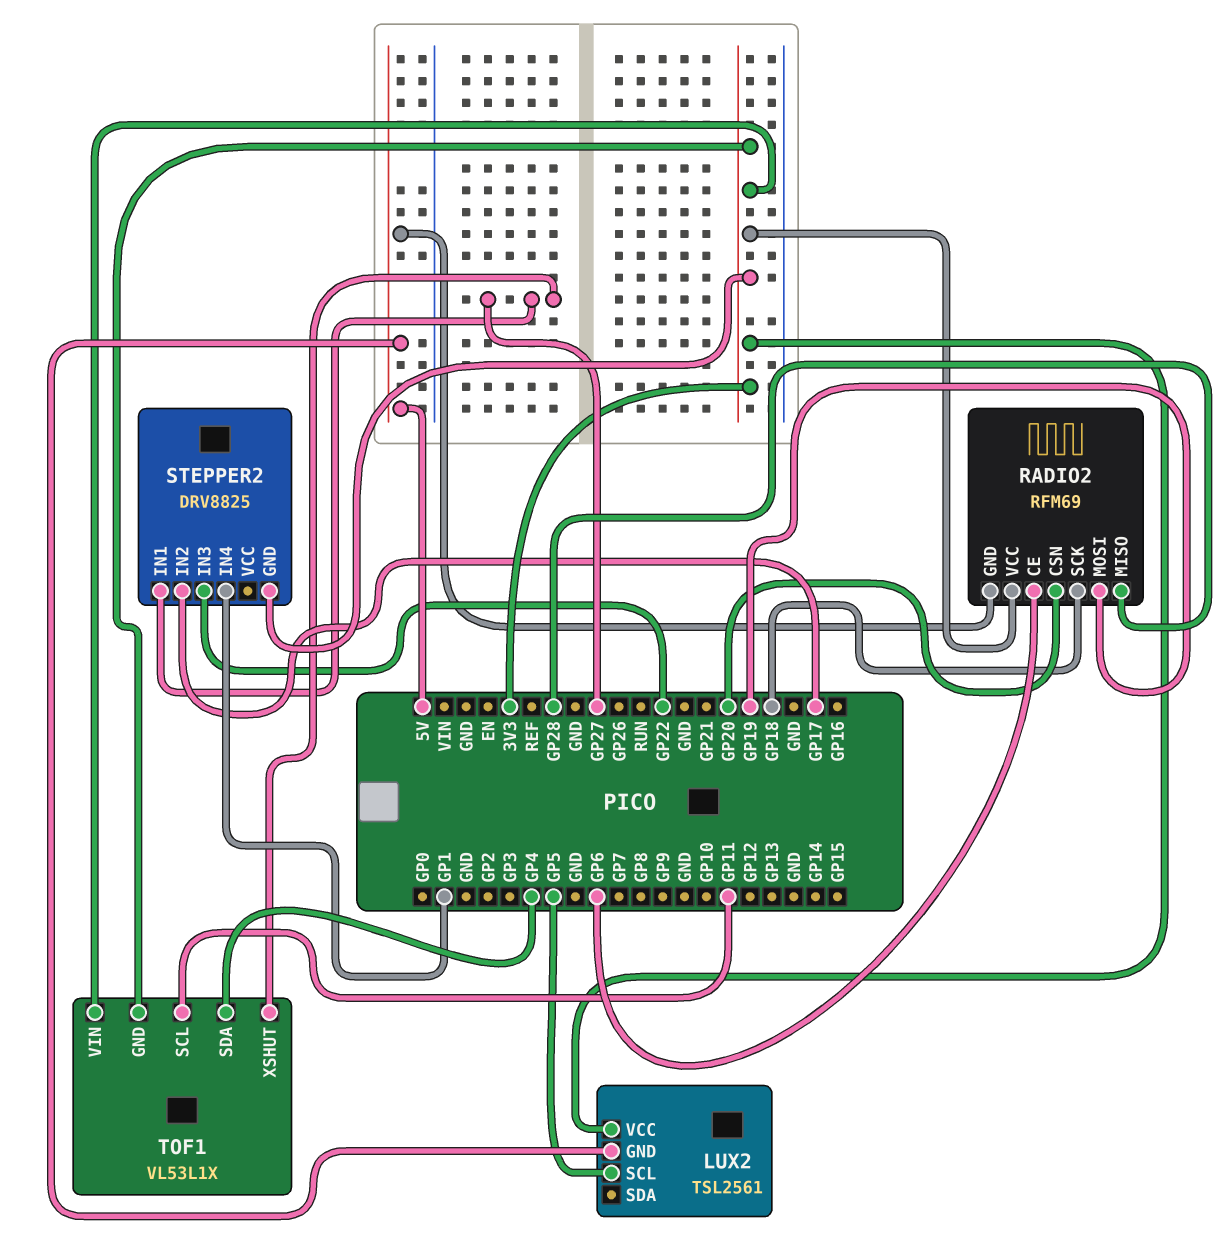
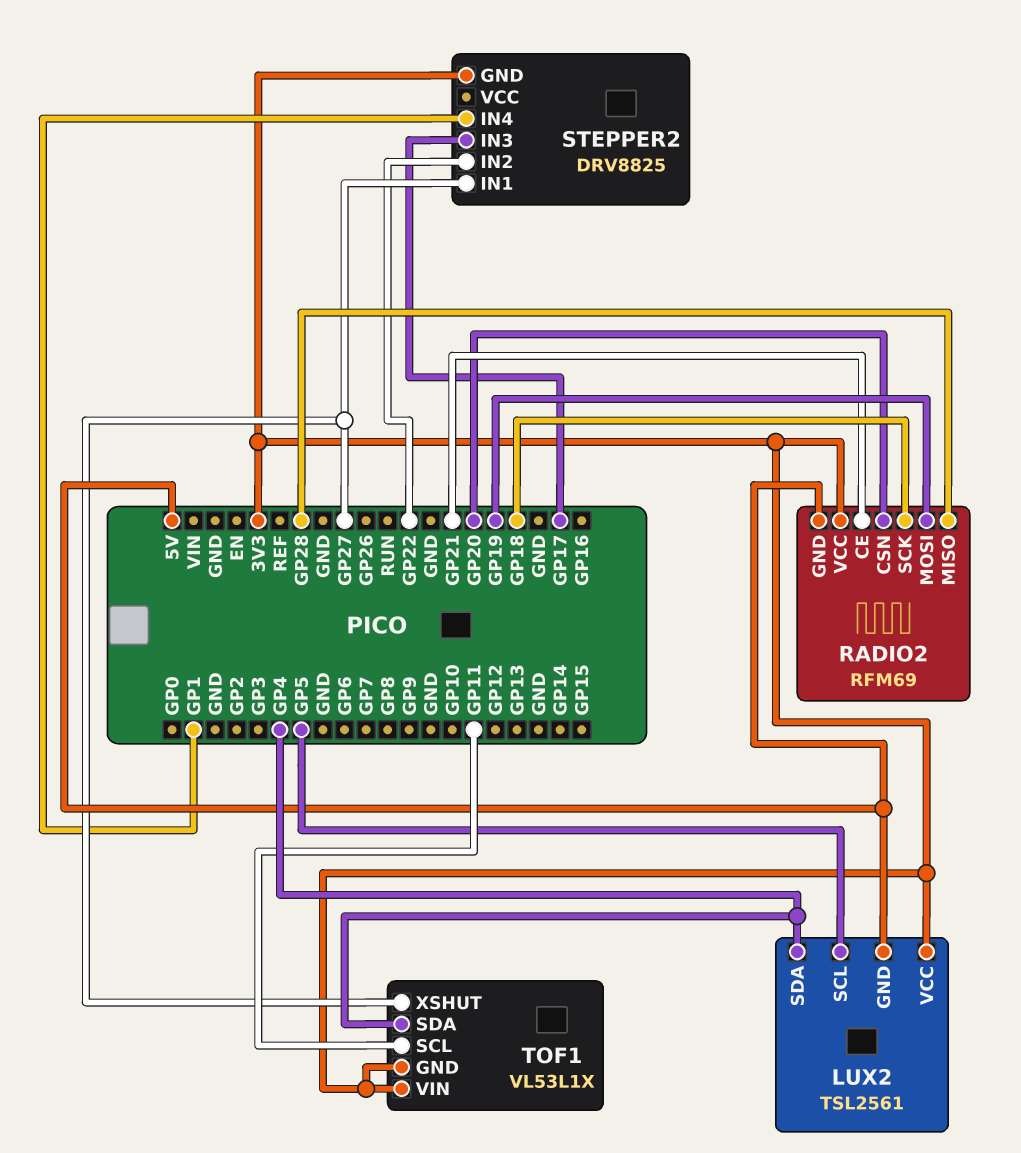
LUX2 pin SDA: none -> GP4
RADIO2 pin CE: GP6 -> GP21
STEPPER2 pin IN2: GP17 -> GP22
STEPPER2 pin IN3: GP22 -> GP17

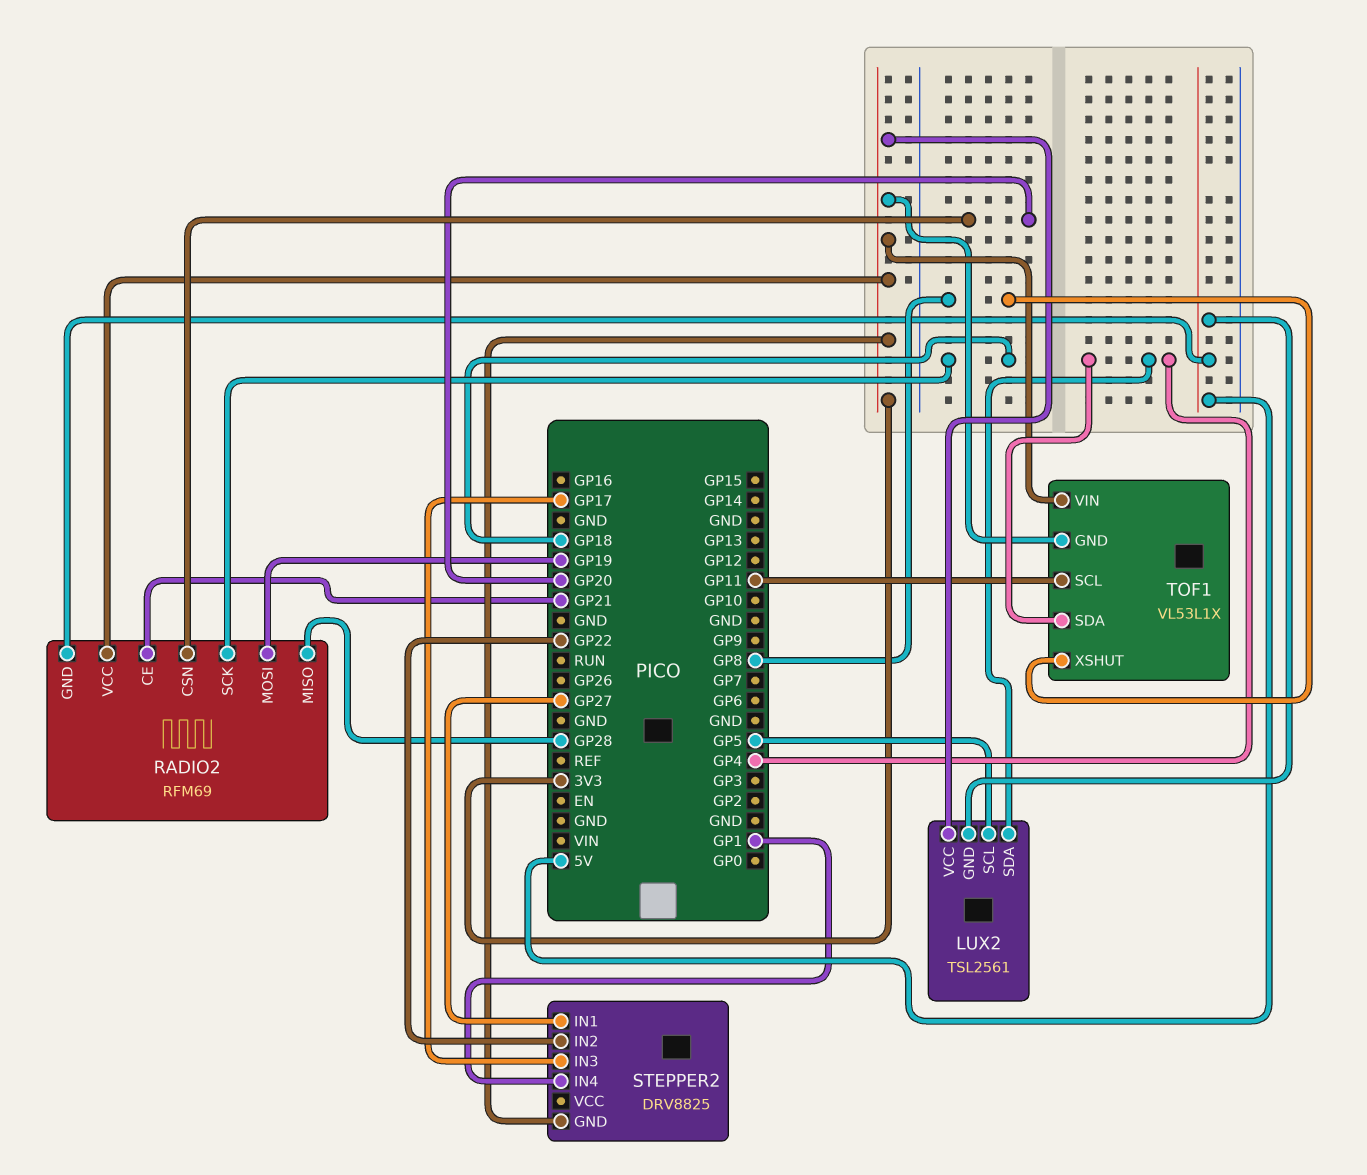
TOF1 pin XSHUT: GP27 -> GP8

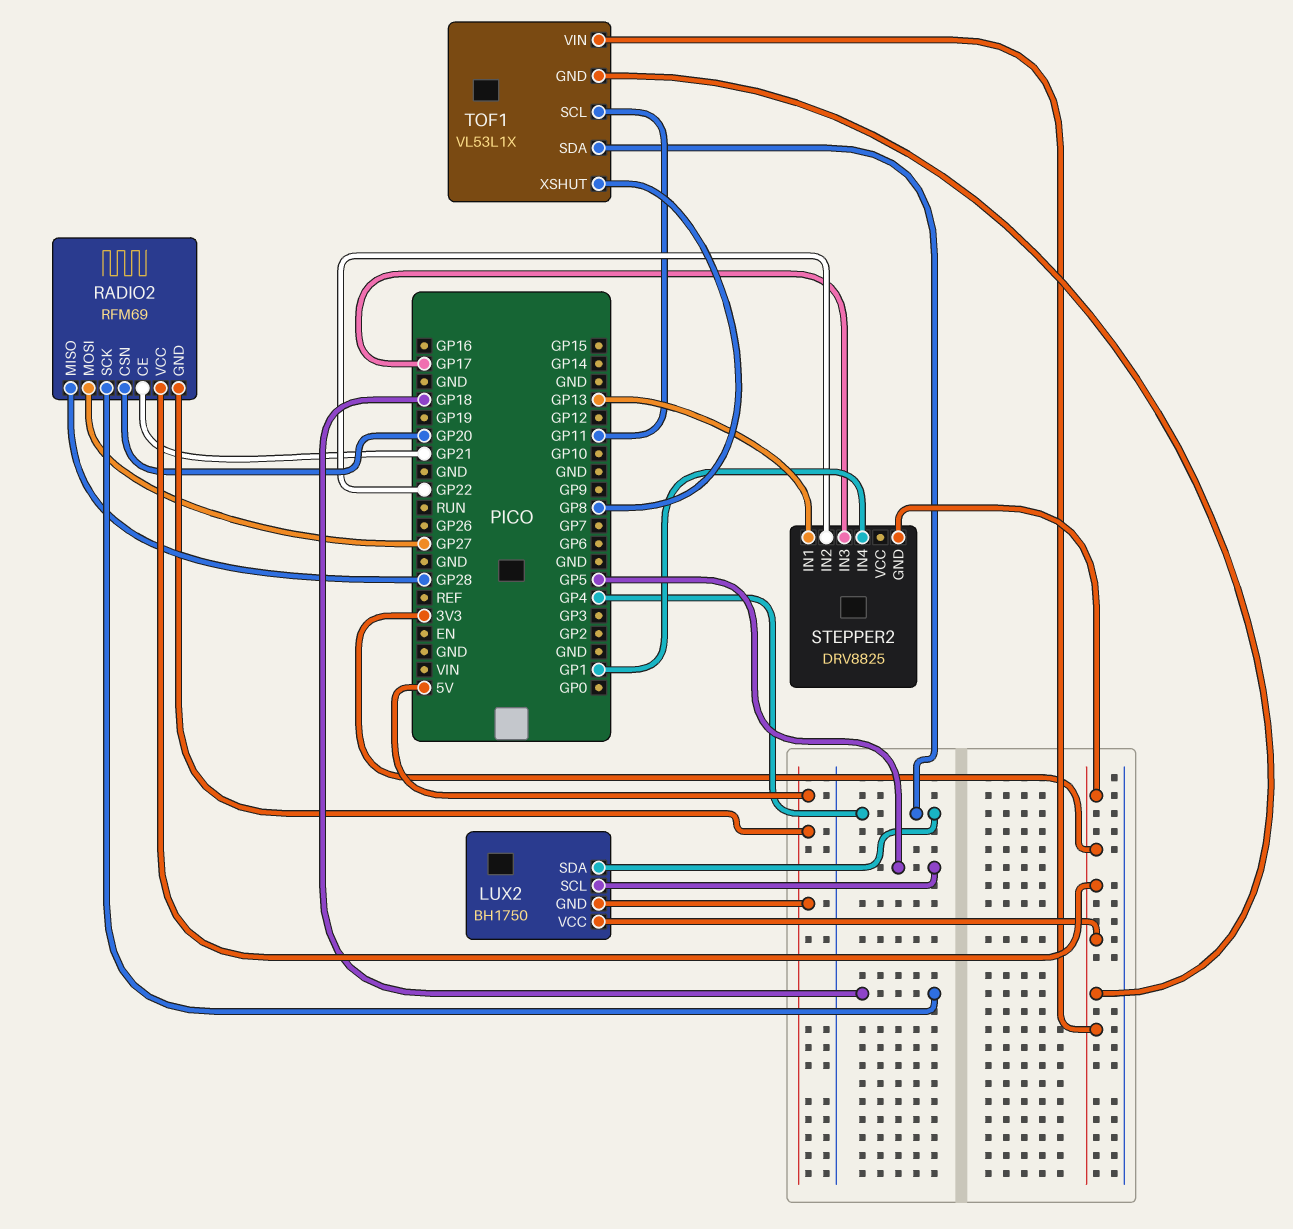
LUX2: TSL2561 -> BH1750
RADIO2 pin MOSI: GP19 -> GP27
STEPPER2 pin IN1: GP27 -> GP13

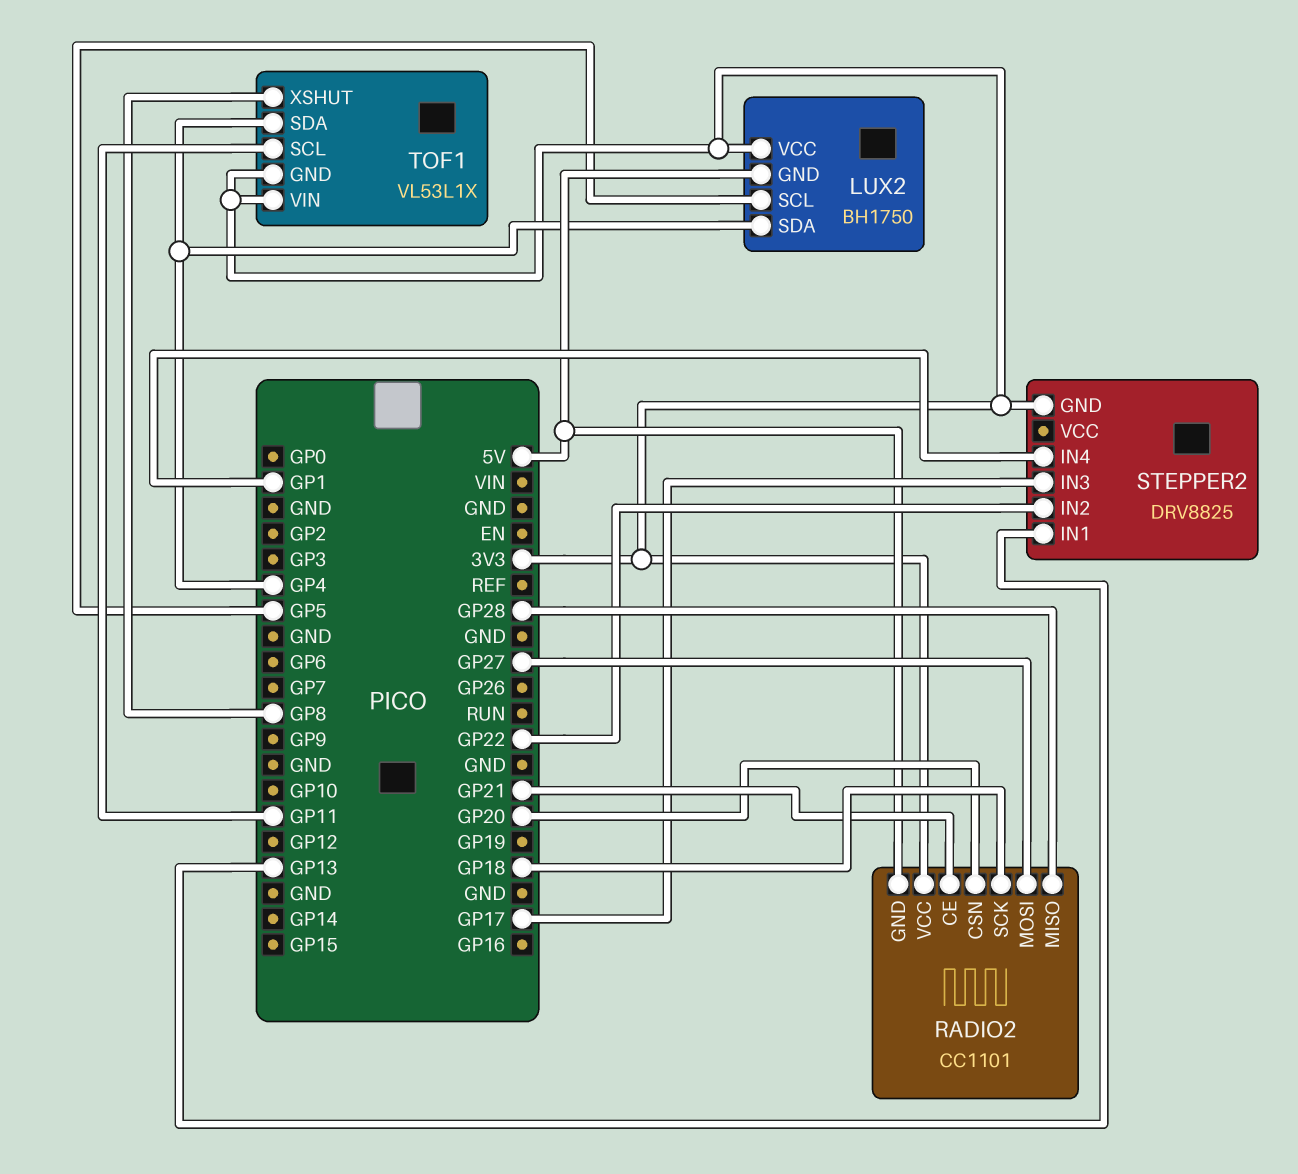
RADIO2: RFM69 -> CC1101

